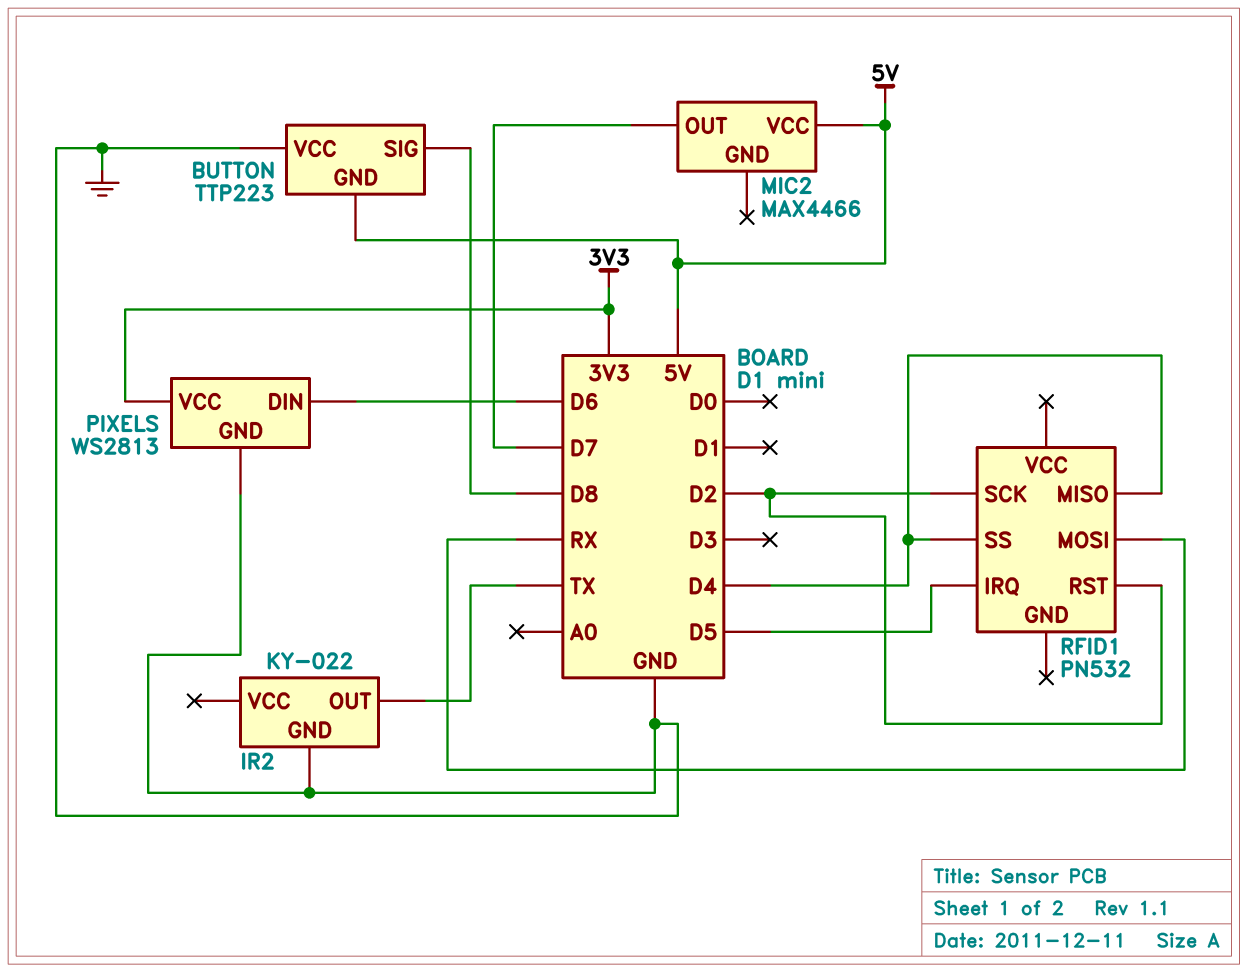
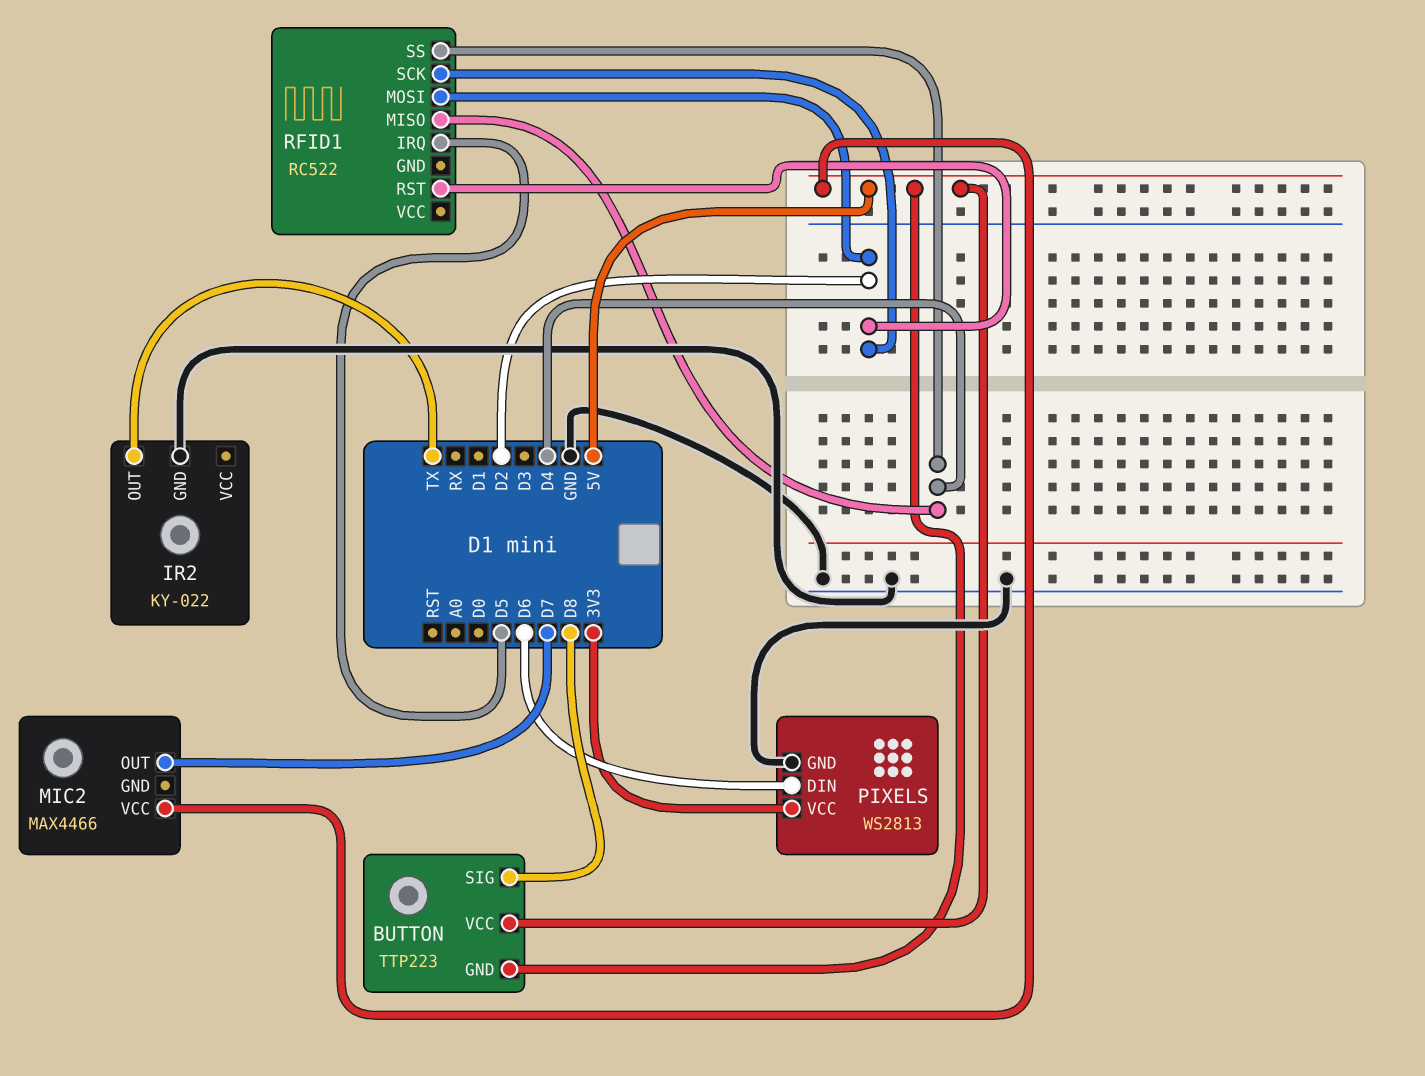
BUTTON pin VCC: GND -> 5V
RFID1: PN532 -> RC522
RFID1 pin MOSI: RX -> D2

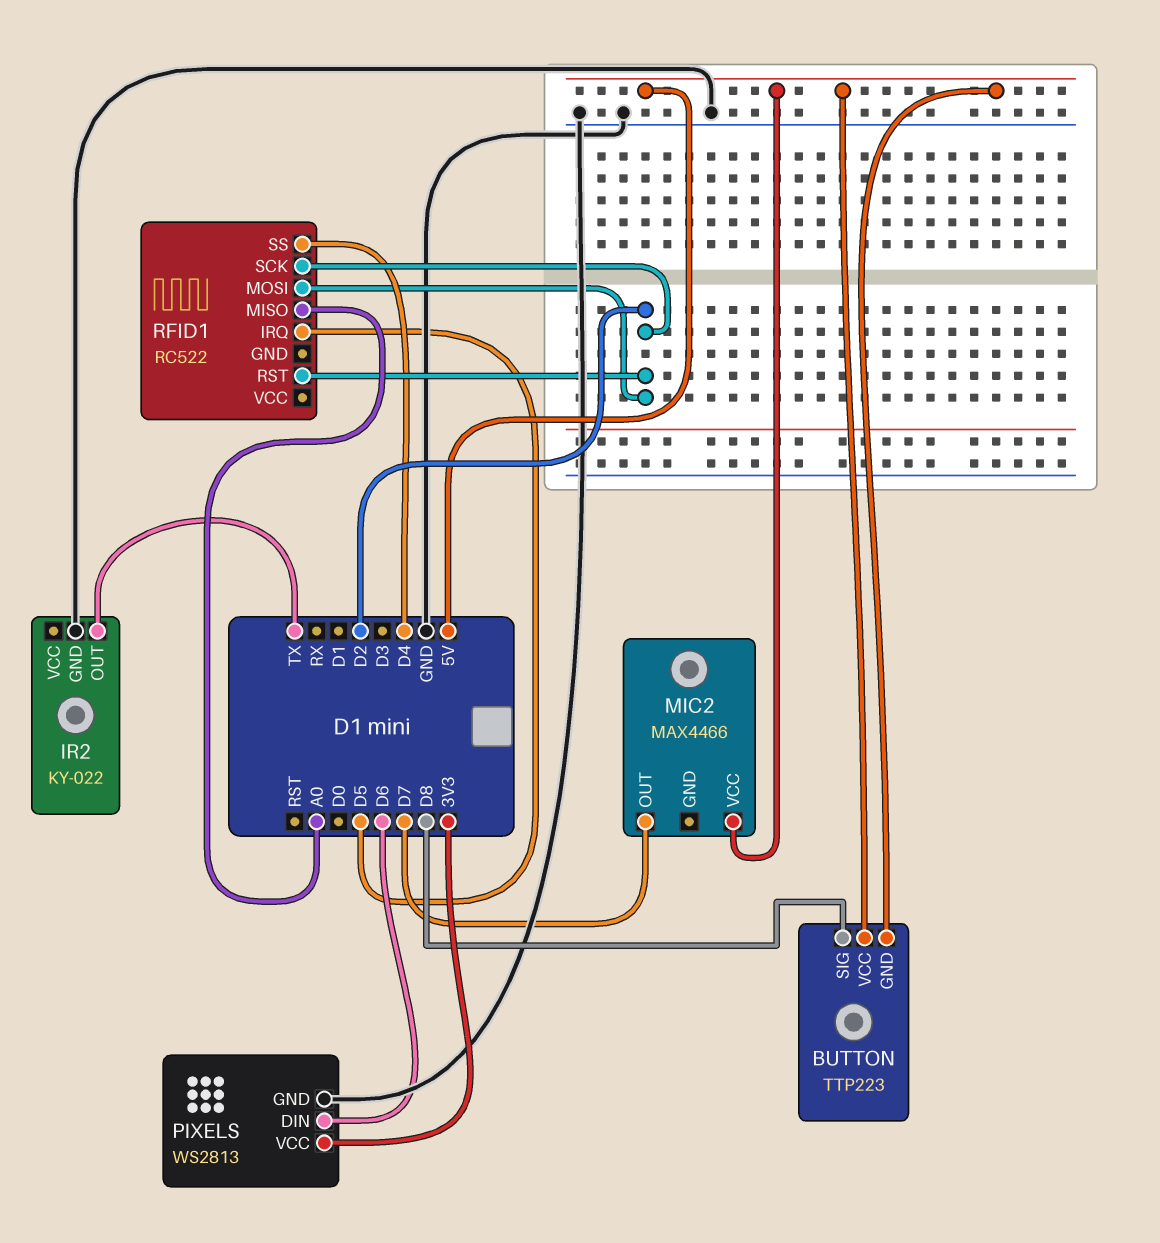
RFID1 pin MISO: D4 -> A0

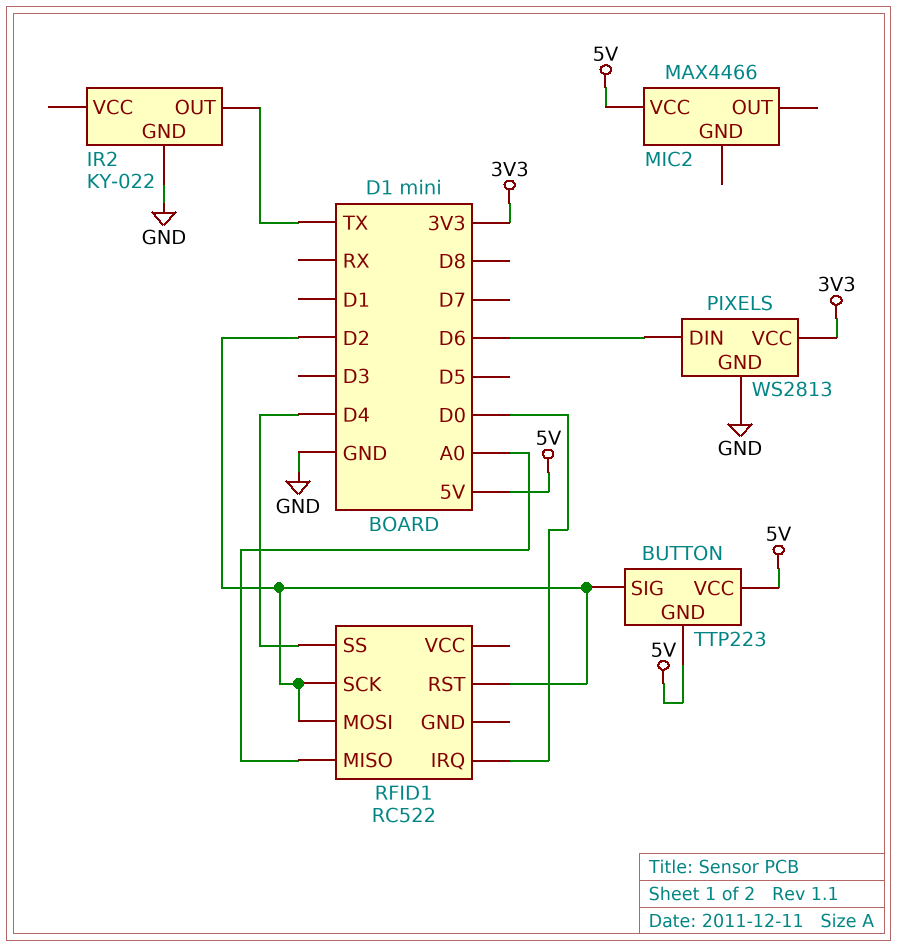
BUTTON pin SIG: D8 -> D2
MIC2 pin OUT: D7 -> none
RFID1 pin IRQ: D5 -> D0

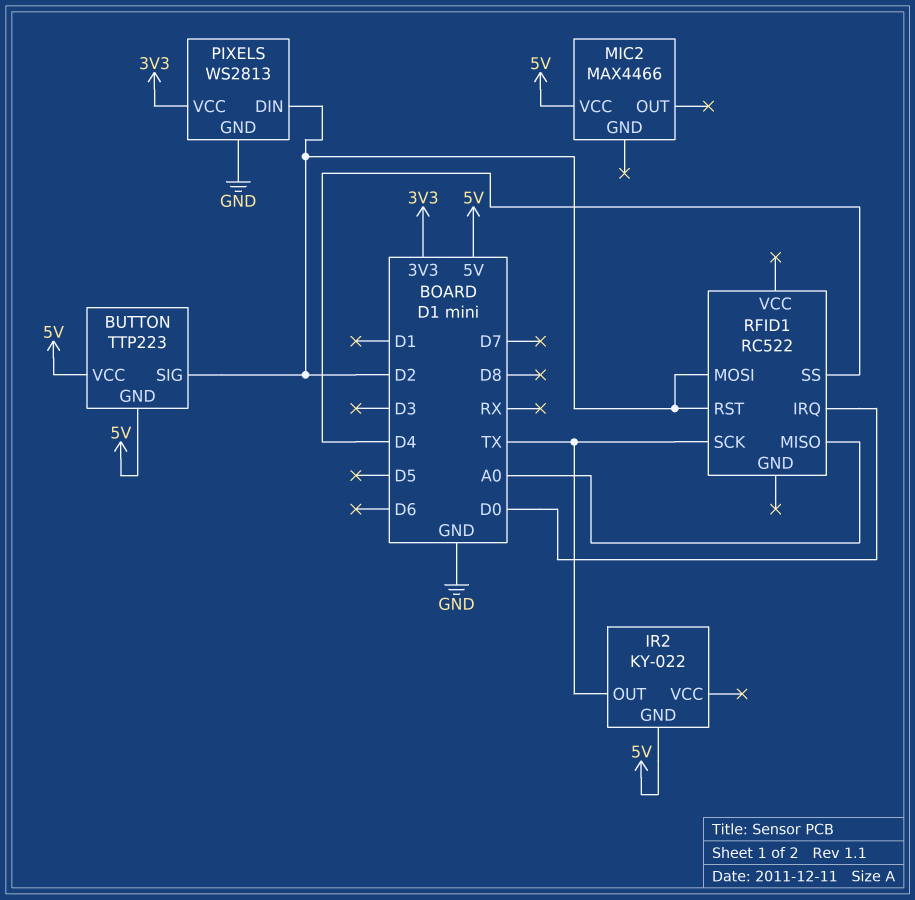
IR2 pin GND: GND -> 5V
PIXELS pin DIN: D6 -> D2
RFID1 pin SCK: D2 -> TX

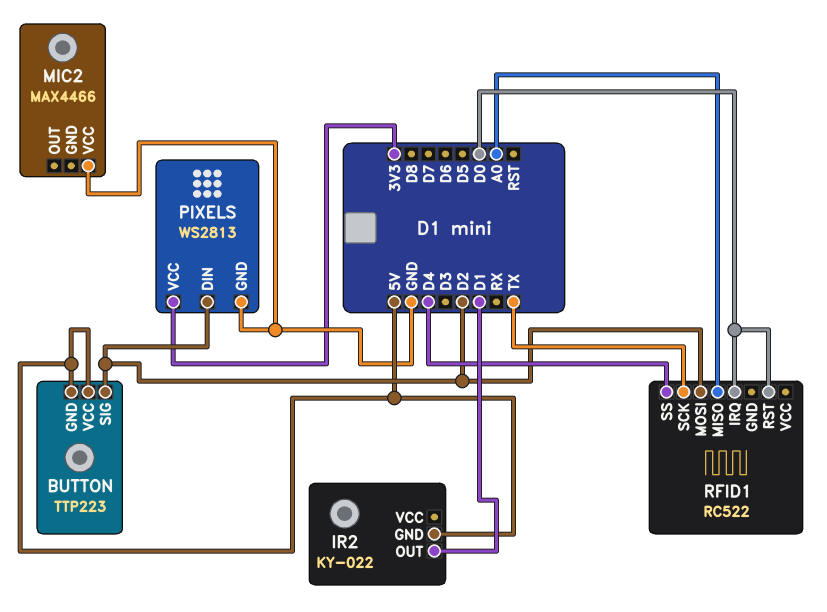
IR2 pin OUT: TX -> D1
MIC2 pin VCC: 5V -> GND
RFID1 pin RST: D2 -> D0

